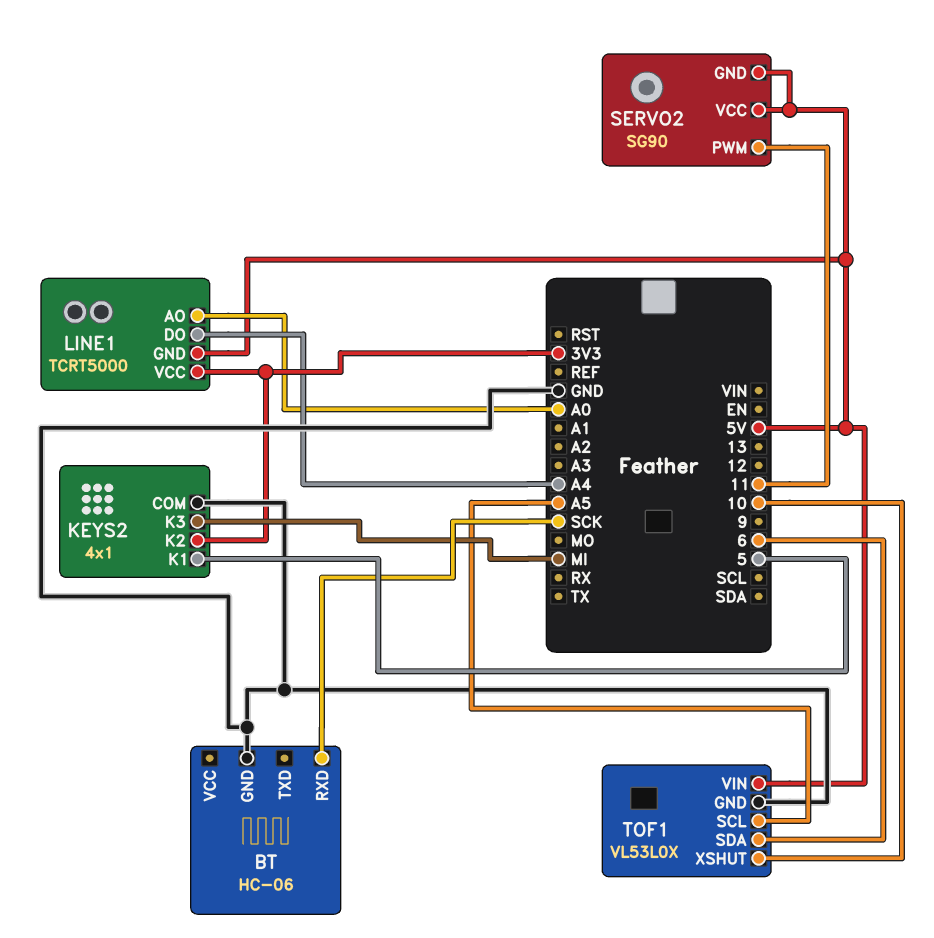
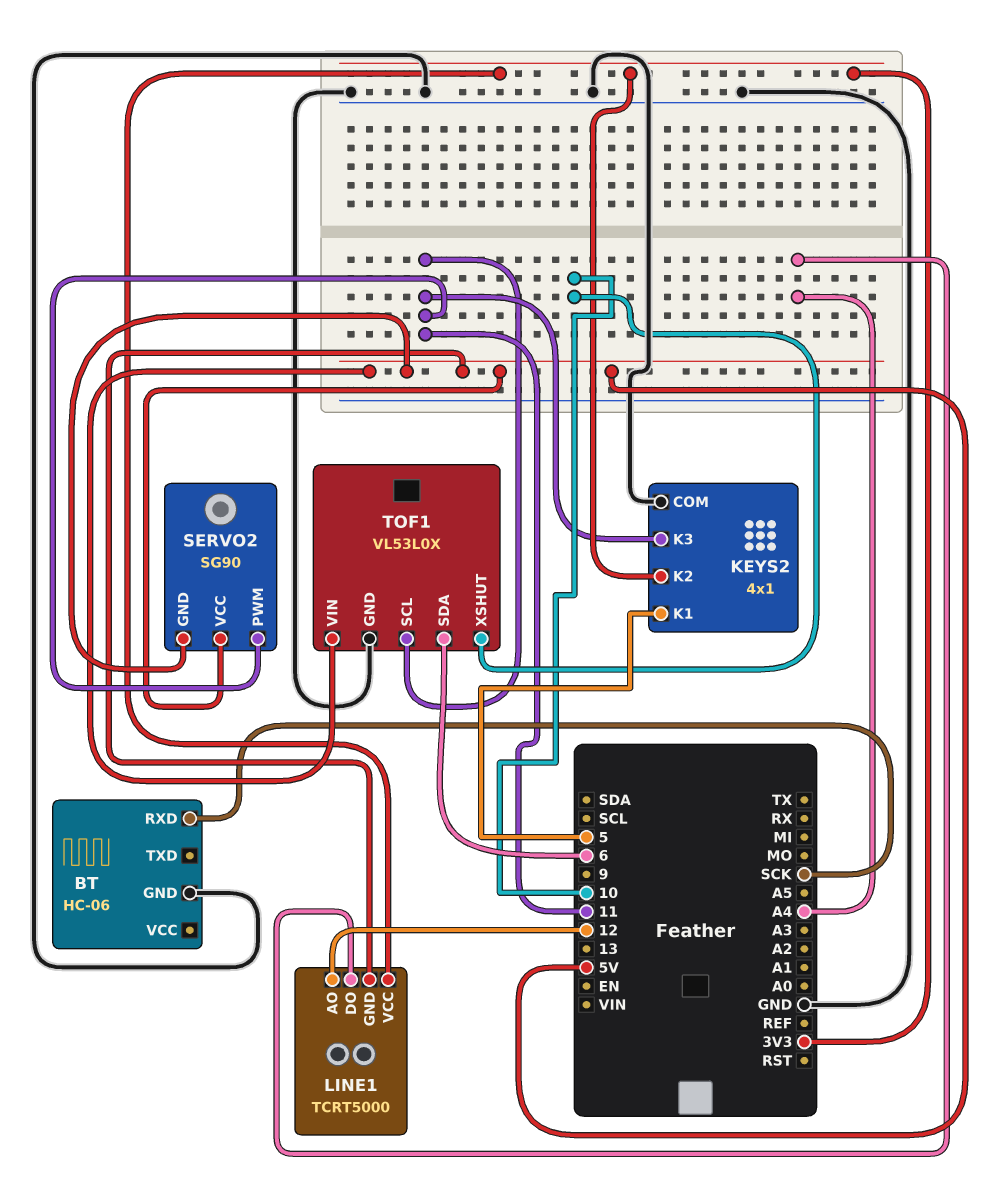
KEYS2 pin K3: MI -> 11
LINE1 pin AO: A0 -> 12
TOF1 pin SCL: A5 -> 11

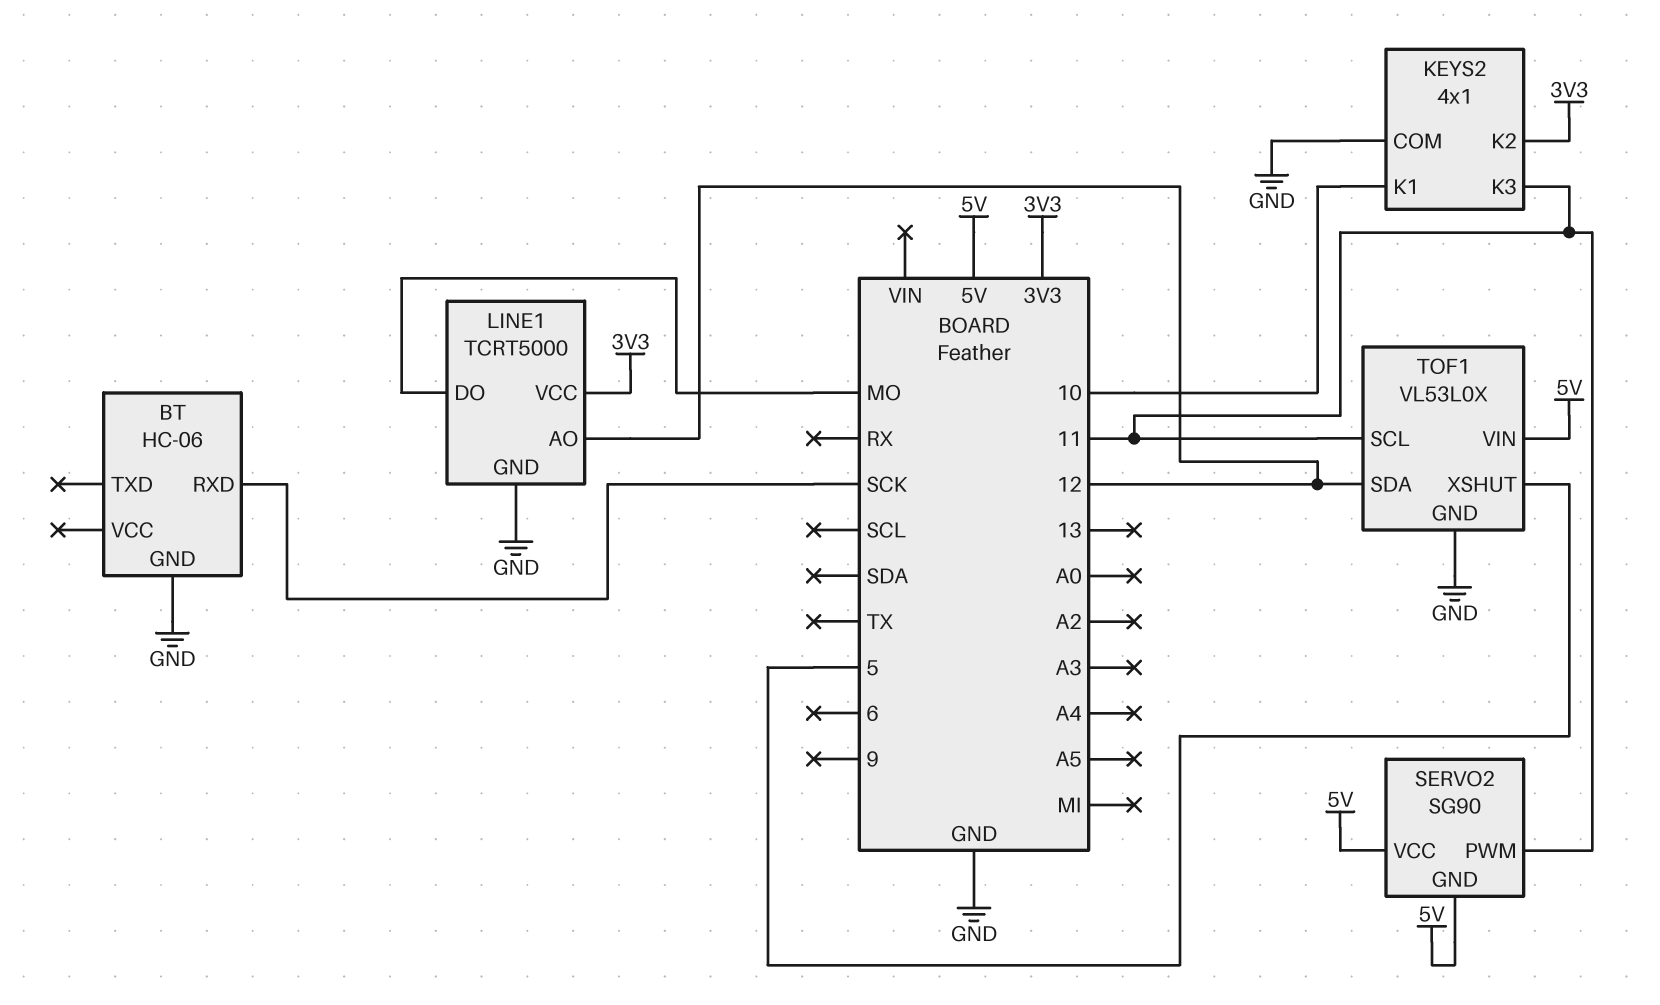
KEYS2 pin K1: 5 -> 10
LINE1 pin DO: A4 -> MO
LINE1 pin GND: 5V -> GND
TOF1 pin SDA: 6 -> 12
TOF1 pin XSHUT: 10 -> 5

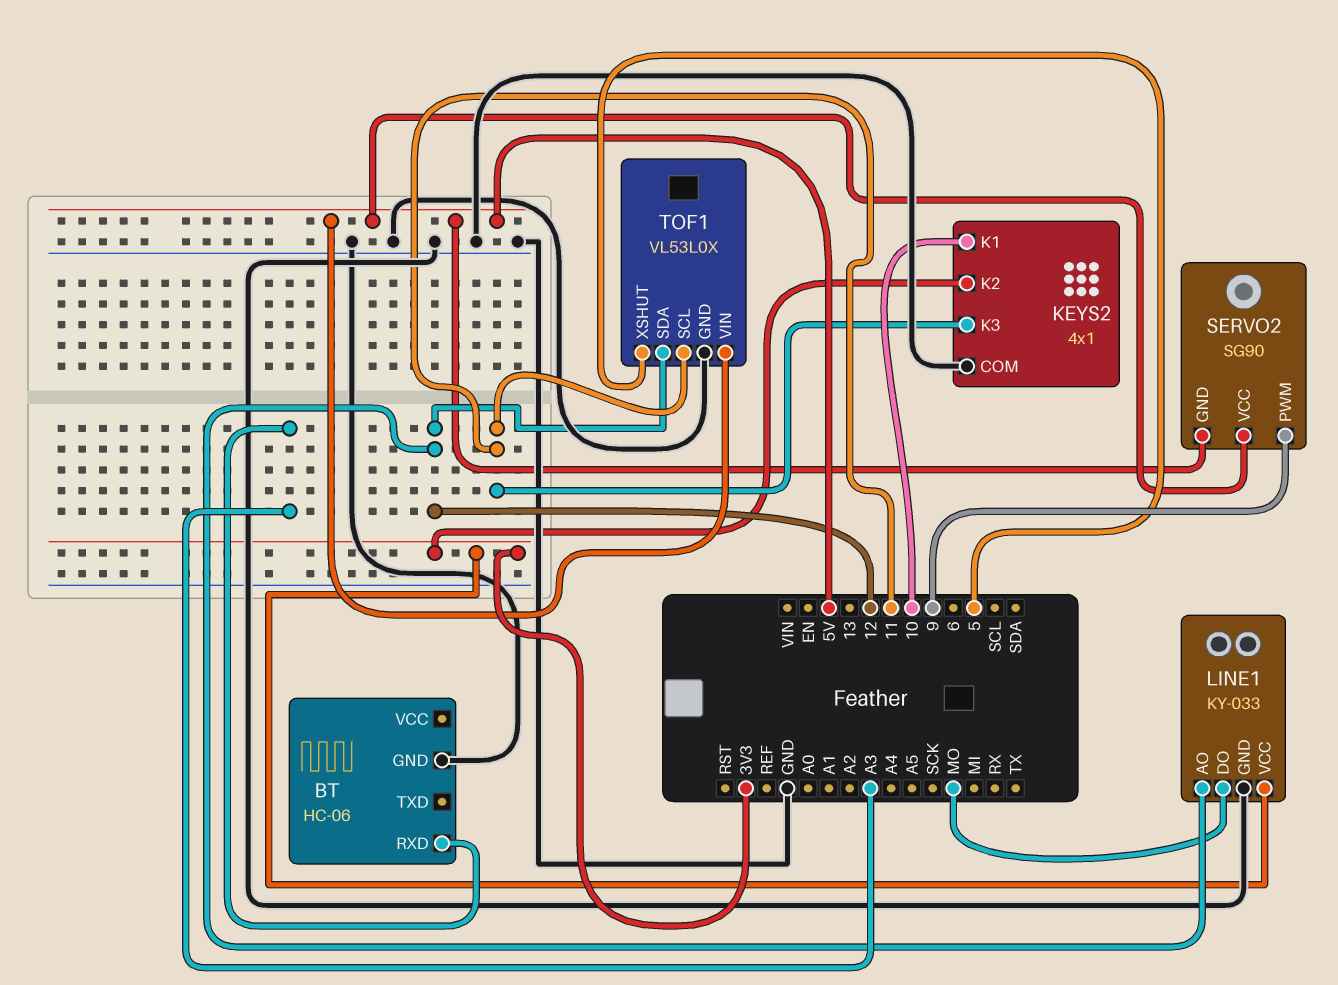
BT pin RXD: SCK -> A3
LINE1: TCRT5000 -> KY-033
SERVO2 pin PWM: 11 -> 9

